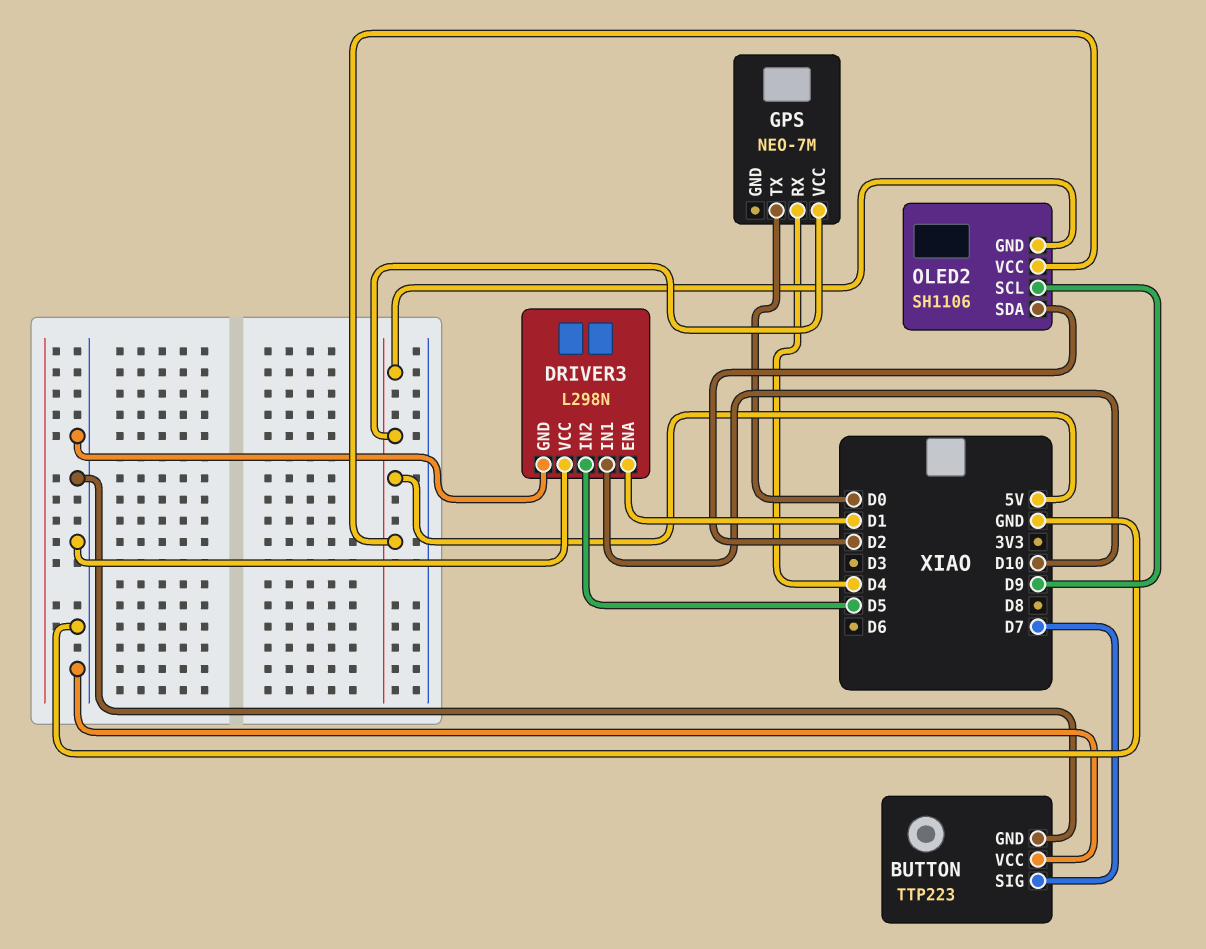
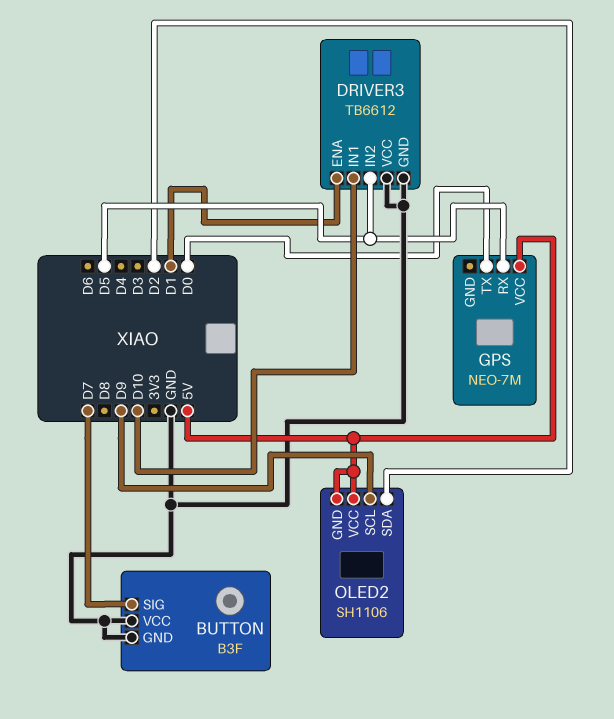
BUTTON: TTP223 -> B3F
DRIVER3: L298N -> TB6612
GPS pin RX: D4 -> D5

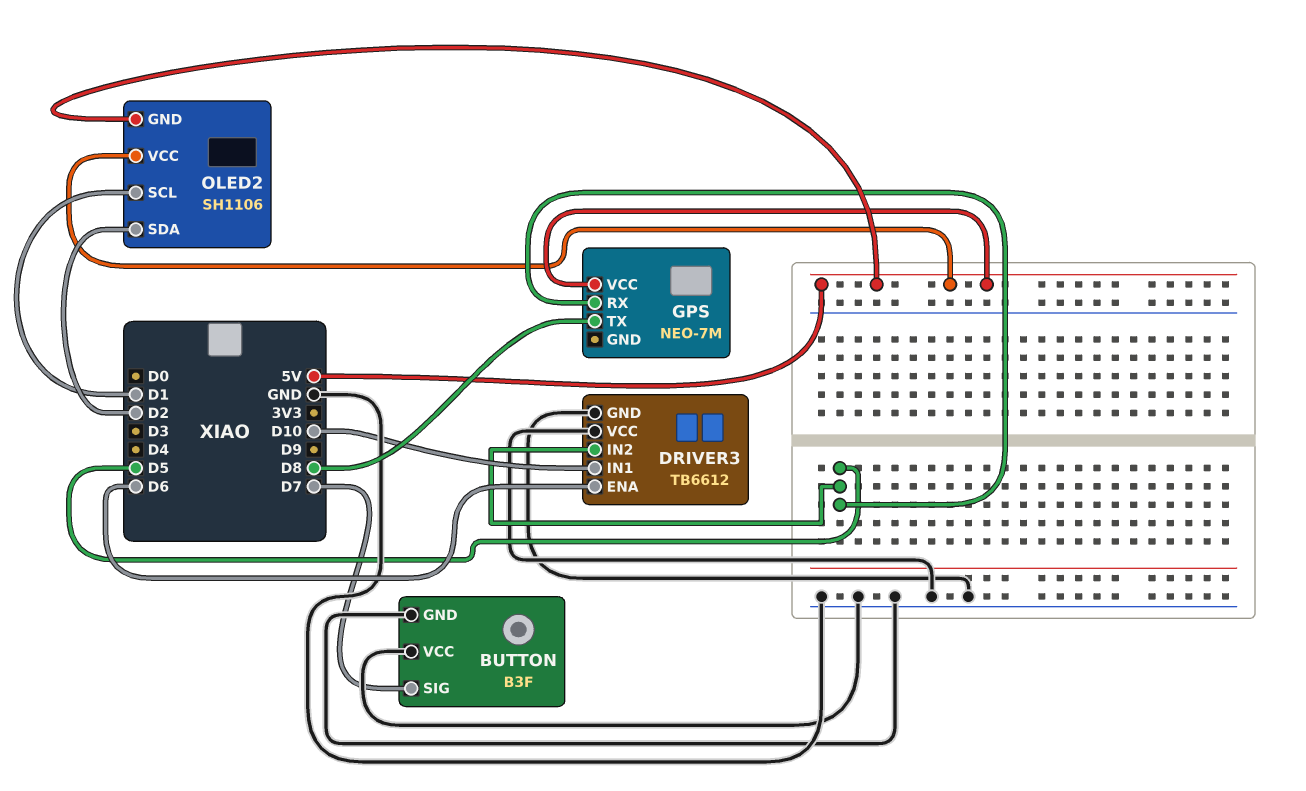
DRIVER3 pin ENA: D1 -> D6
GPS pin TX: D0 -> D8
OLED2 pin SCL: D9 -> D1

